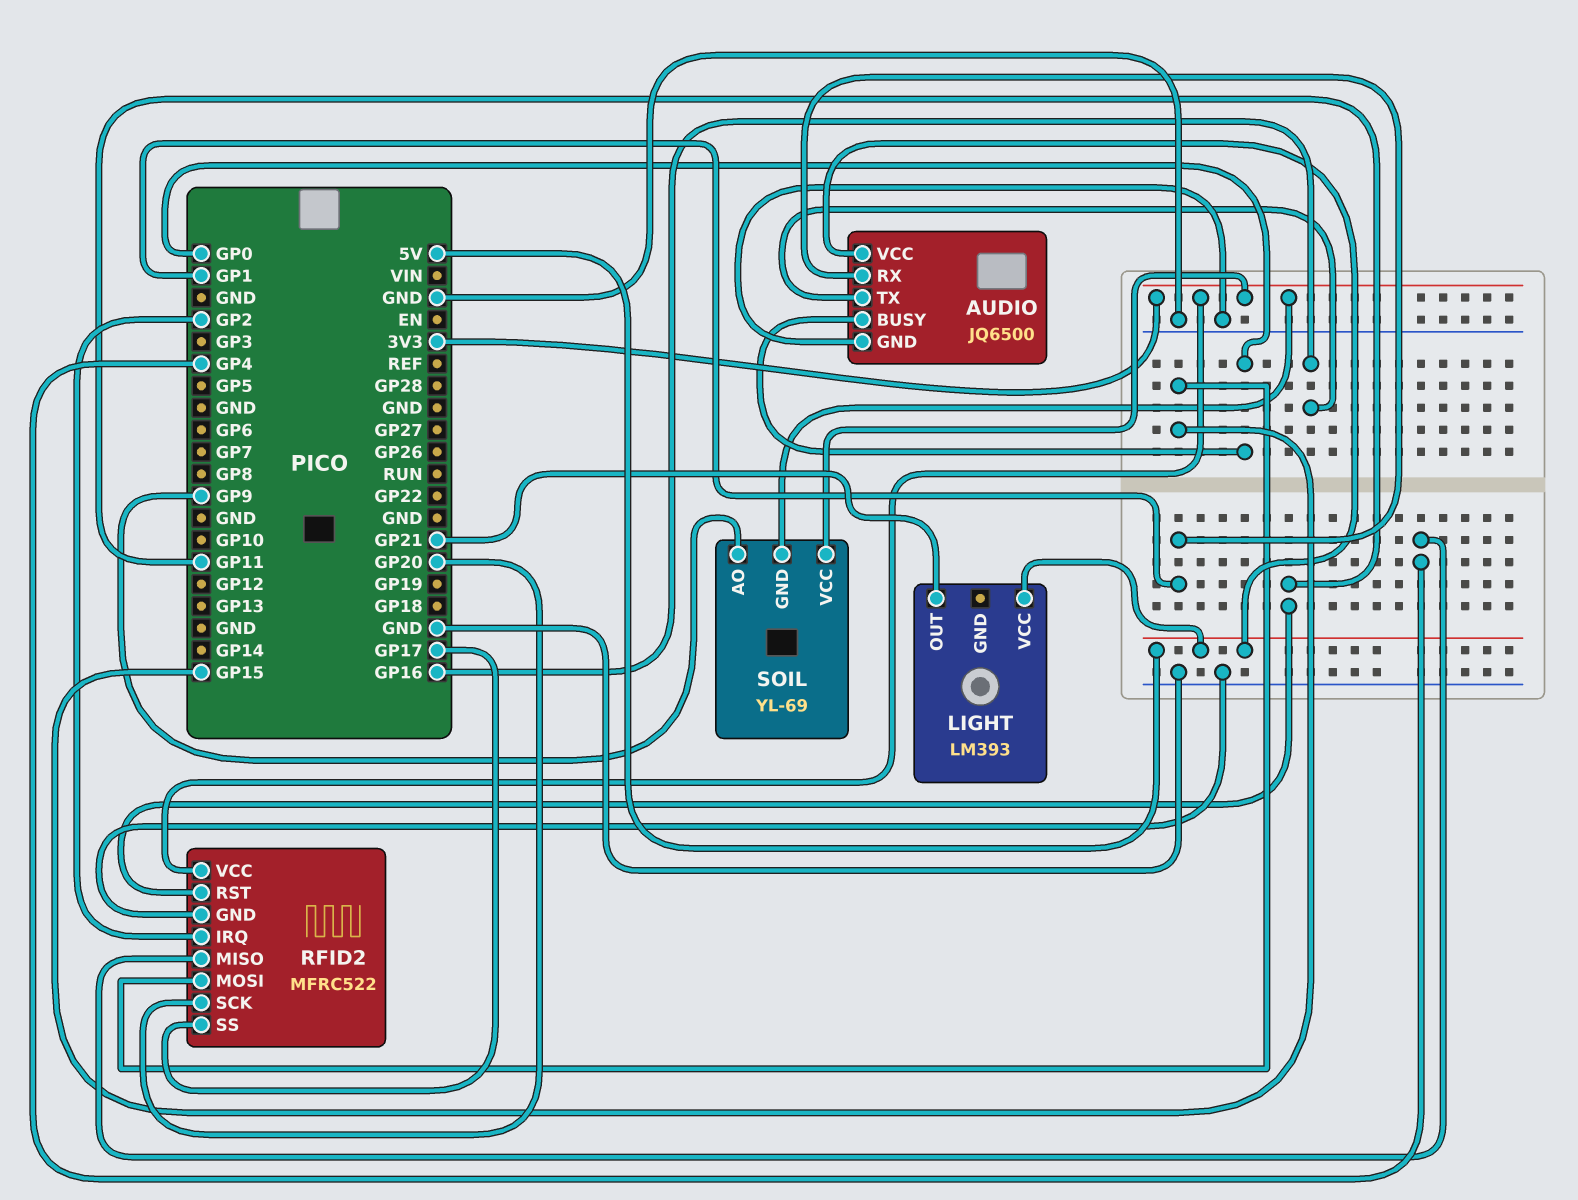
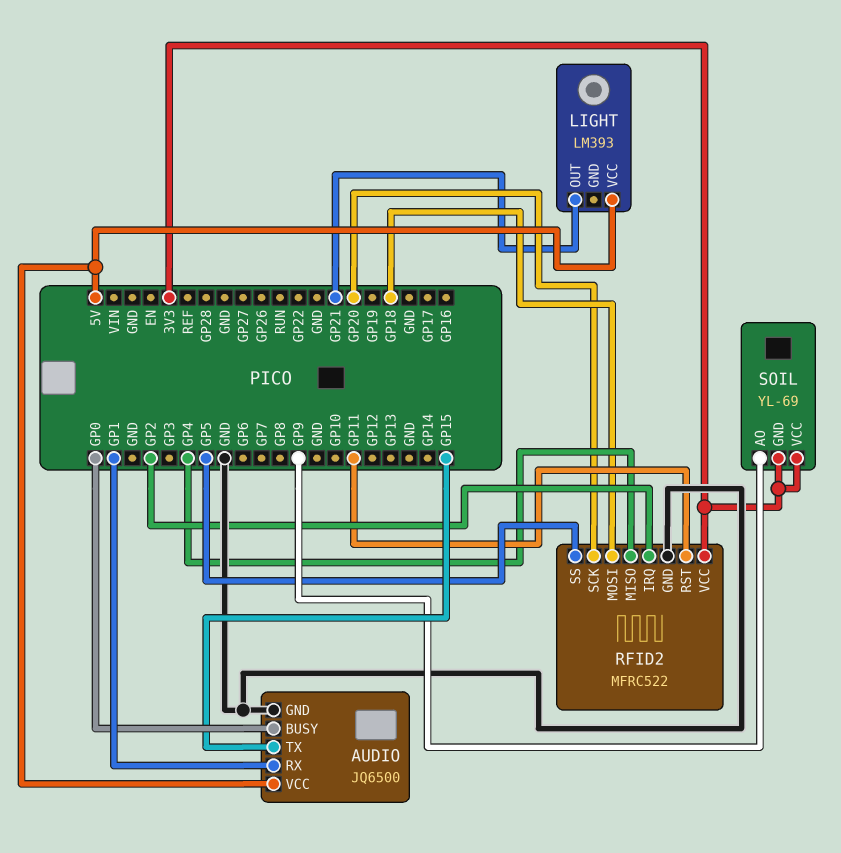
AUDIO pin TX: GP16 -> GP15
RFID2 pin MOSI: GP15 -> GP18
RFID2 pin SS: GP17 -> GP5

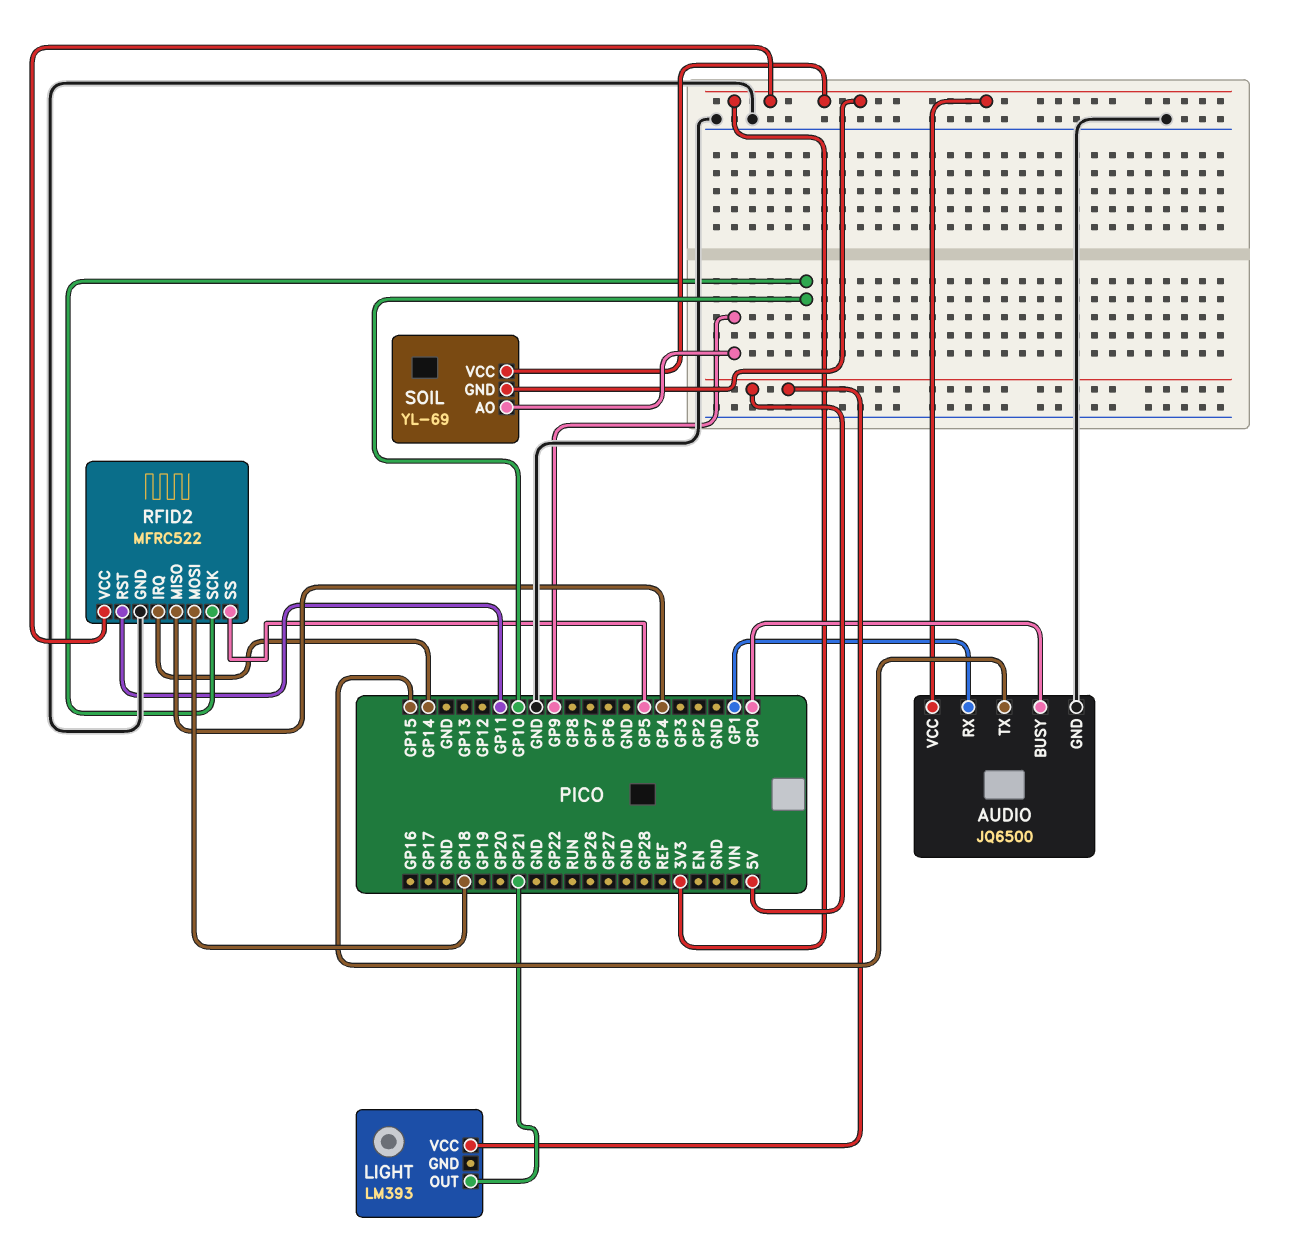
AUDIO pin VCC: 5V -> 3V3
RFID2 pin IRQ: GP2 -> GP14
RFID2 pin SCK: GP20 -> GP10

